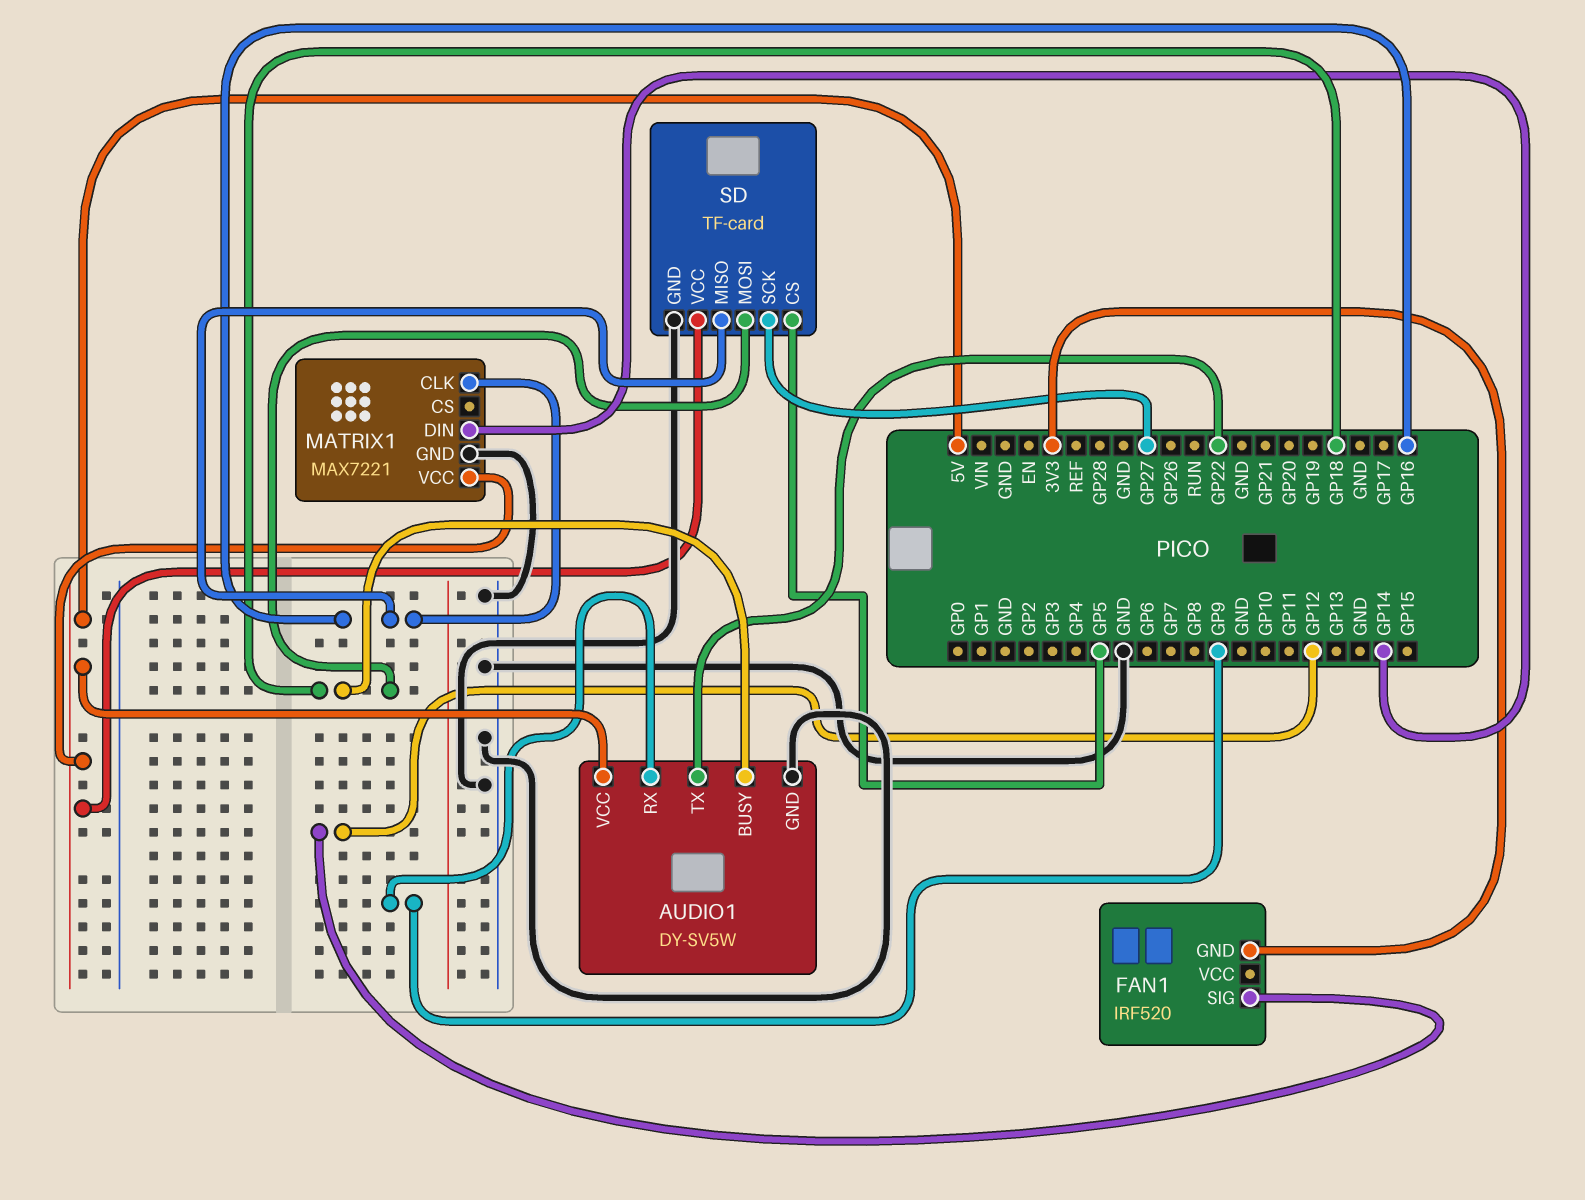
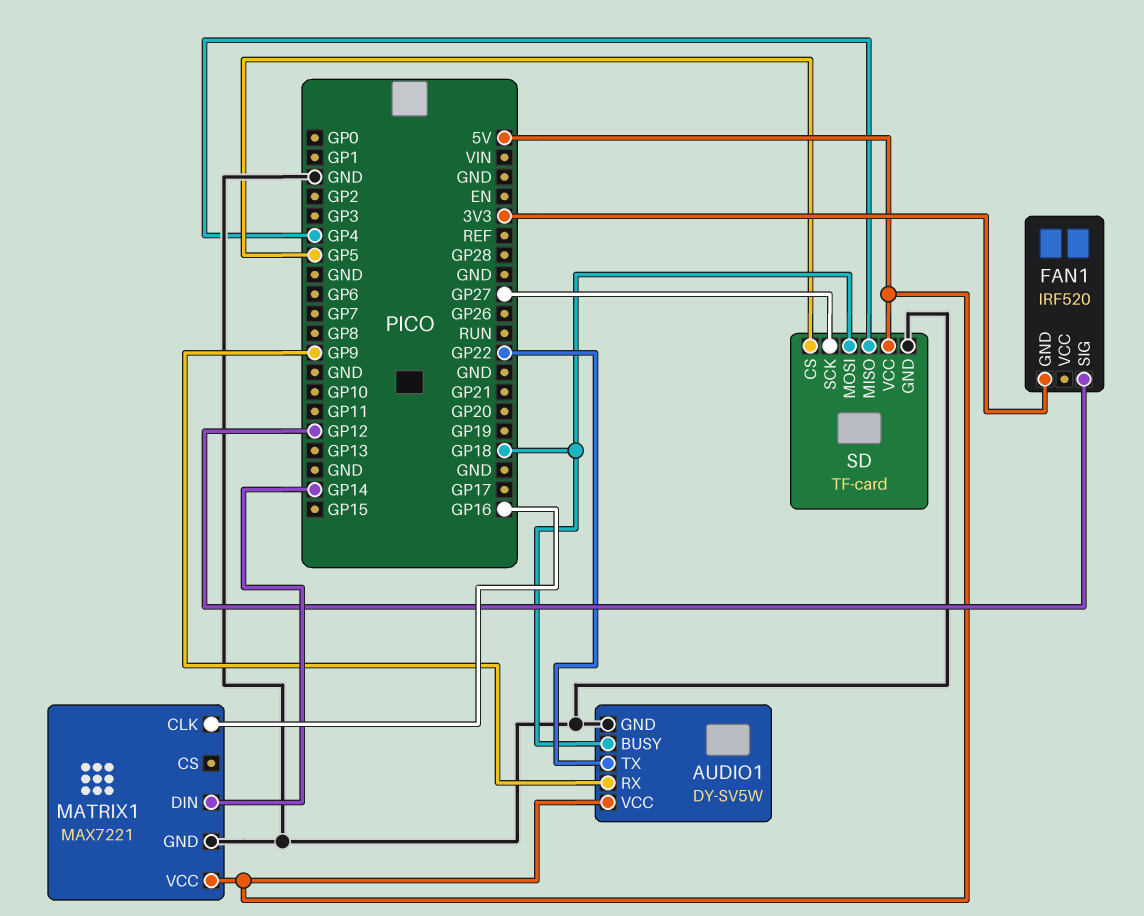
SD pin MISO: GP16 -> GP4

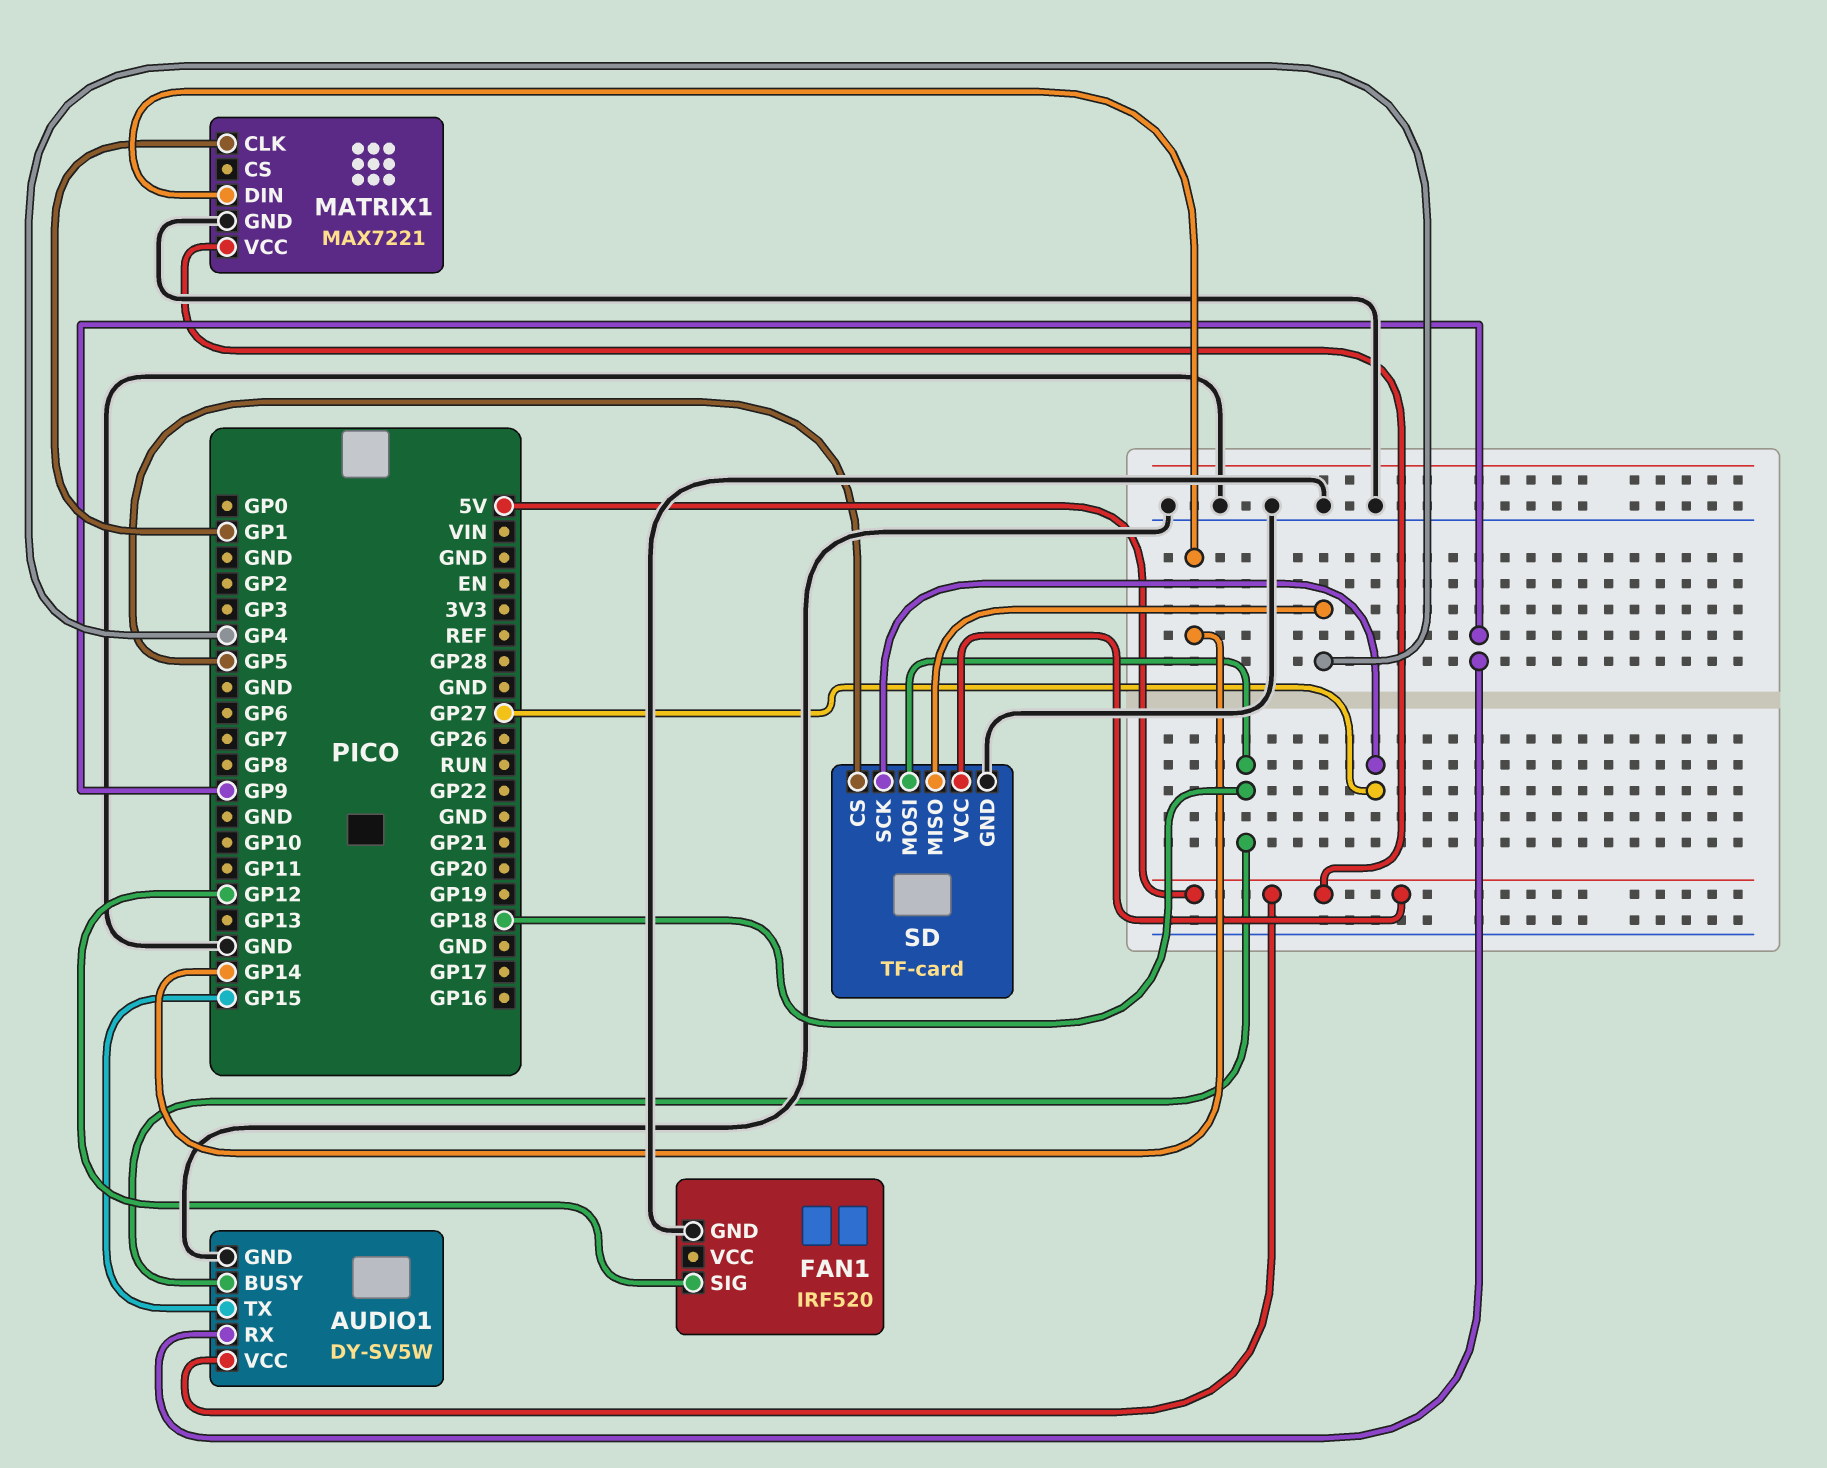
AUDIO1 pin TX: GP22 -> GP15
FAN1 pin GND: 3V3 -> GND
MATRIX1 pin CLK: GP16 -> GP1

